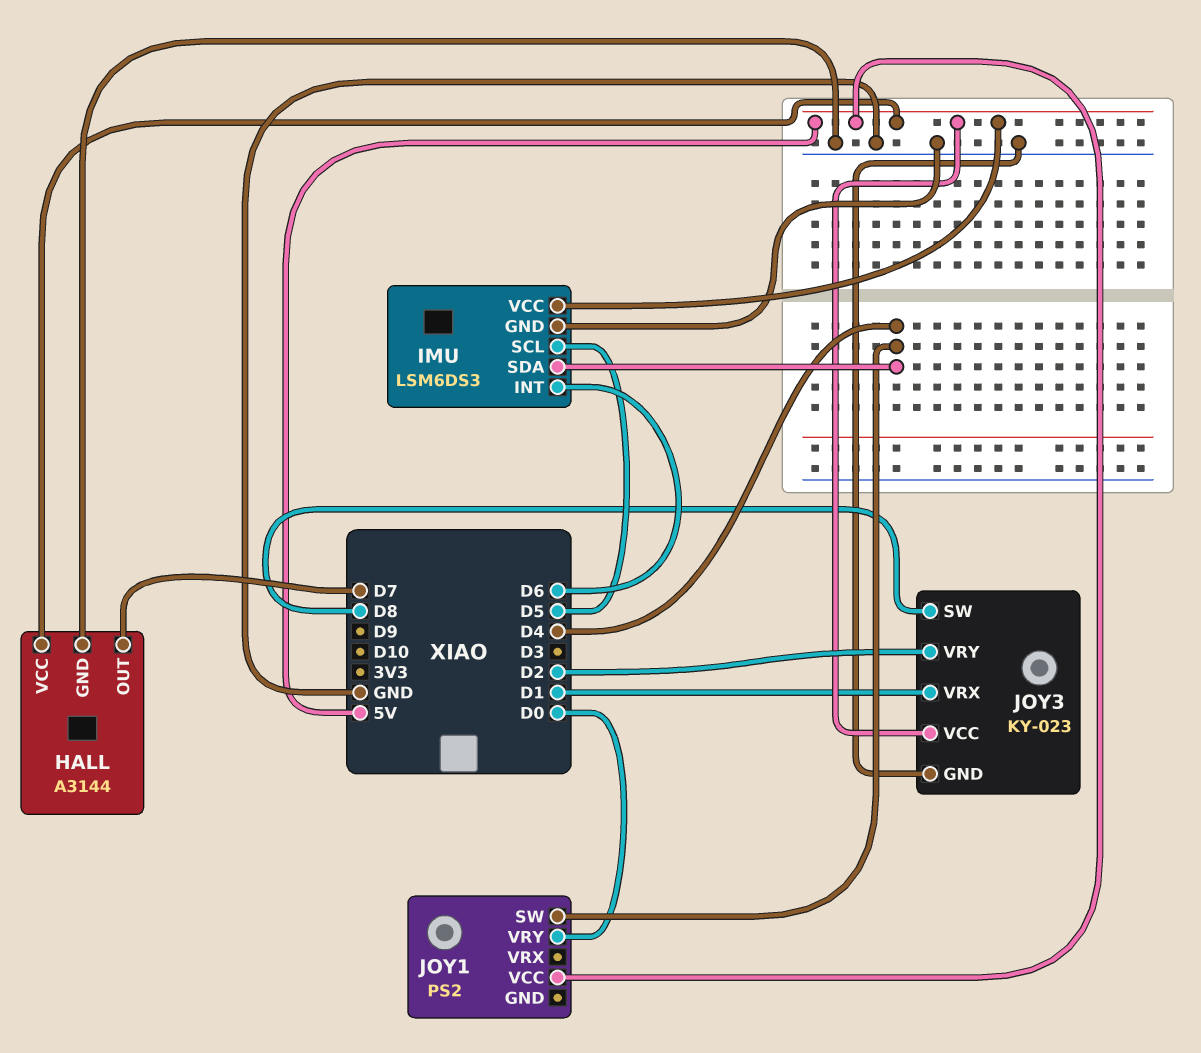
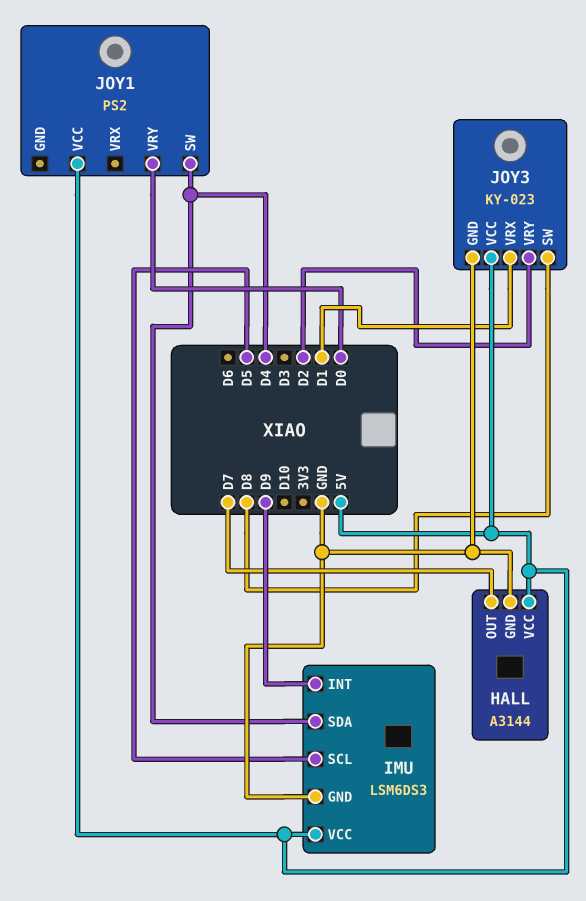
IMU pin INT: D6 -> D9

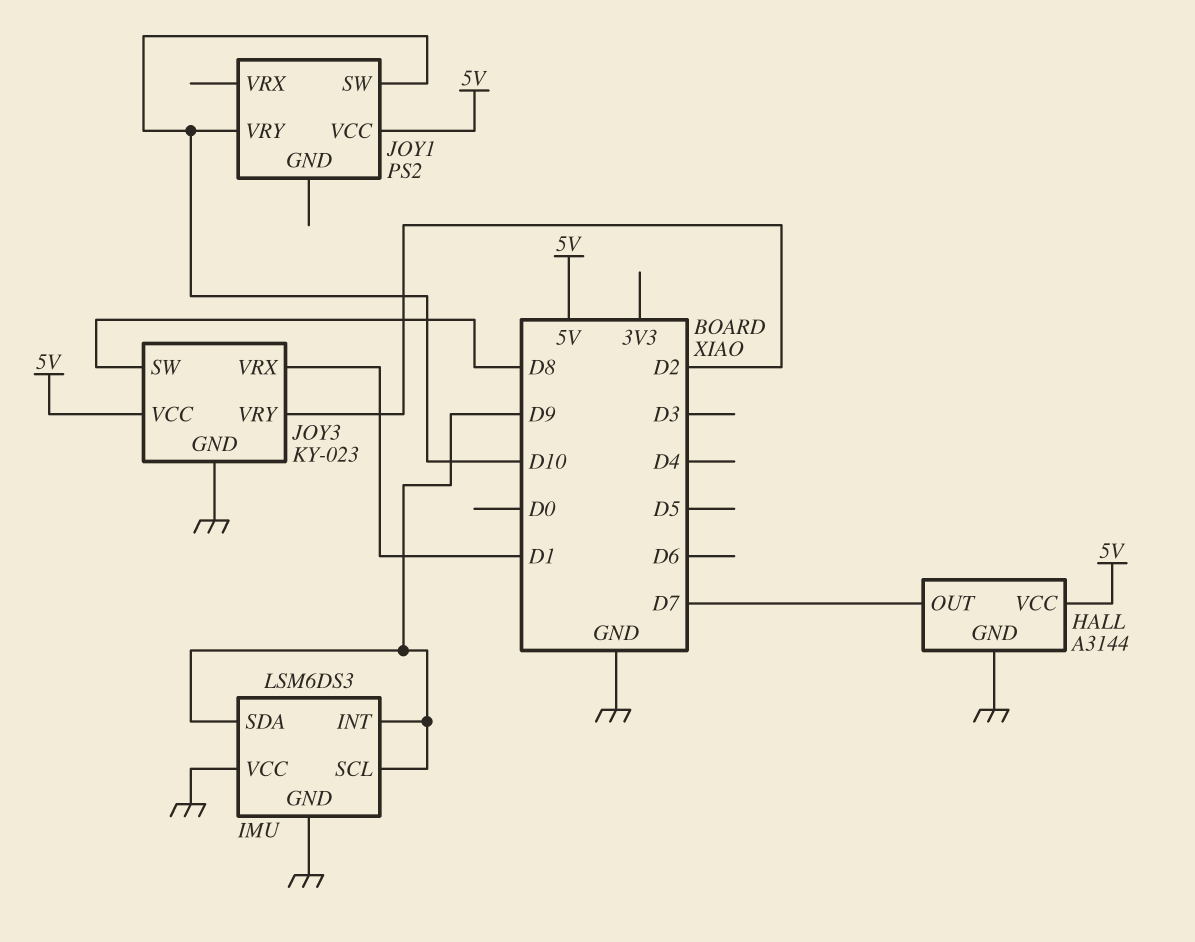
IMU pin SCL: D5 -> D9
IMU pin SDA: D4 -> D9
IMU pin VCC: 5V -> GND
JOY1 pin SW: D4 -> D10
JOY1 pin VRY: D0 -> D10

